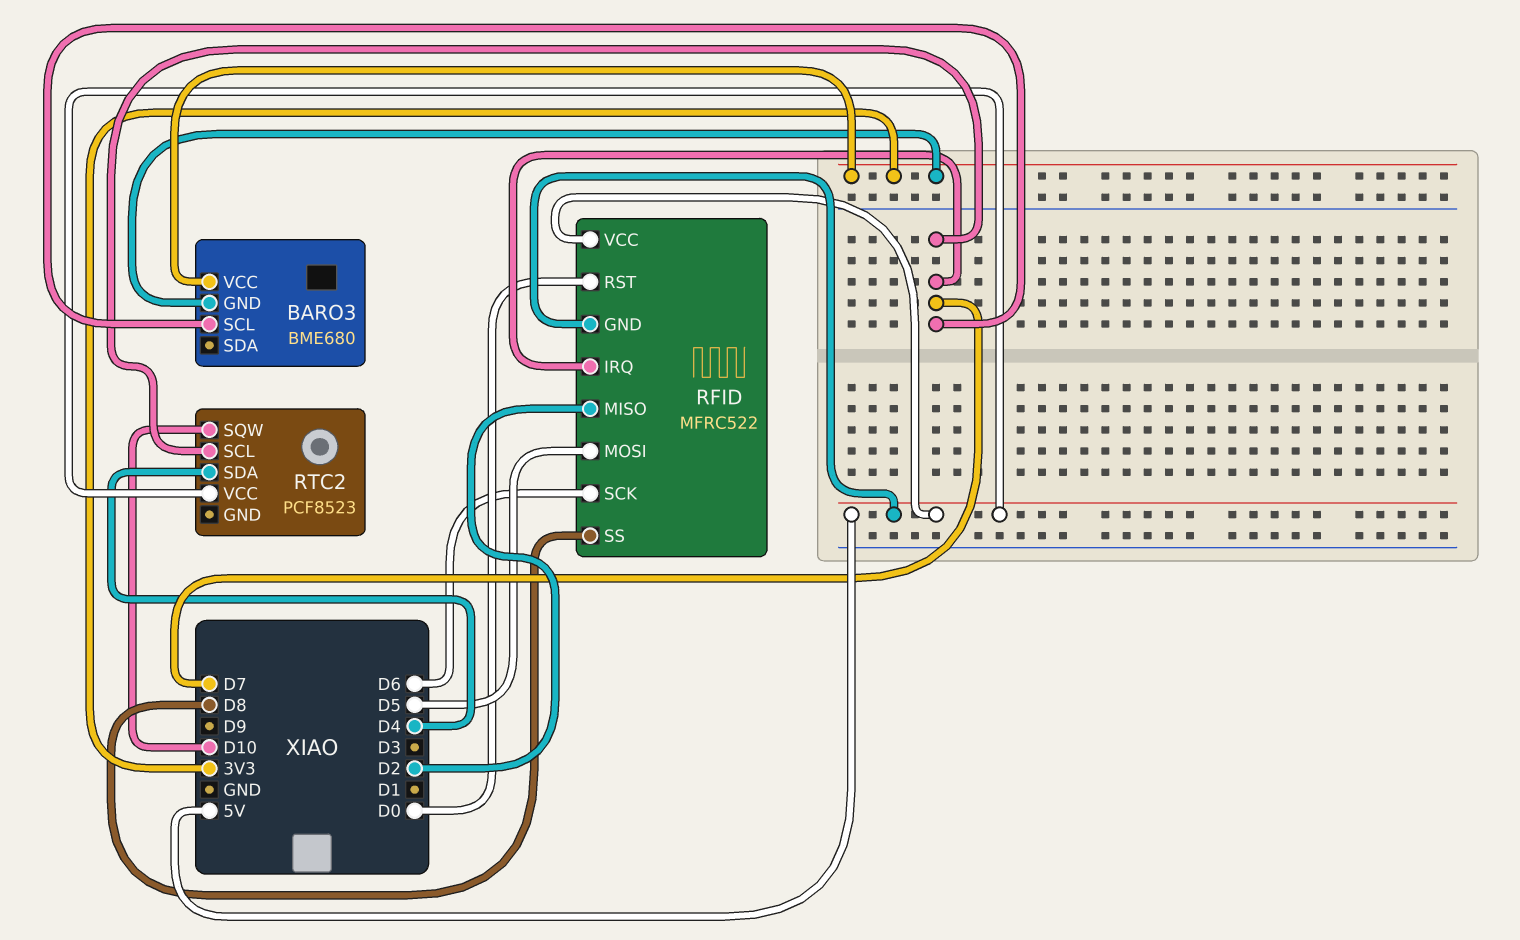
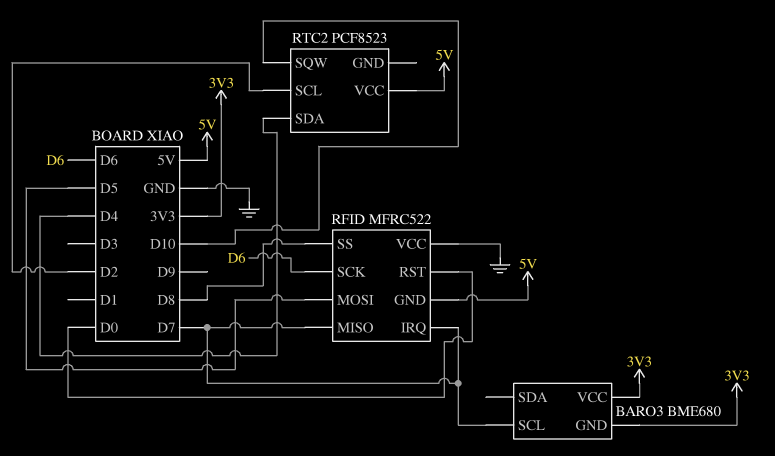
RFID pin MISO: D2 -> D7
RFID pin VCC: 5V -> GND
RTC2 pin SCL: D7 -> D2

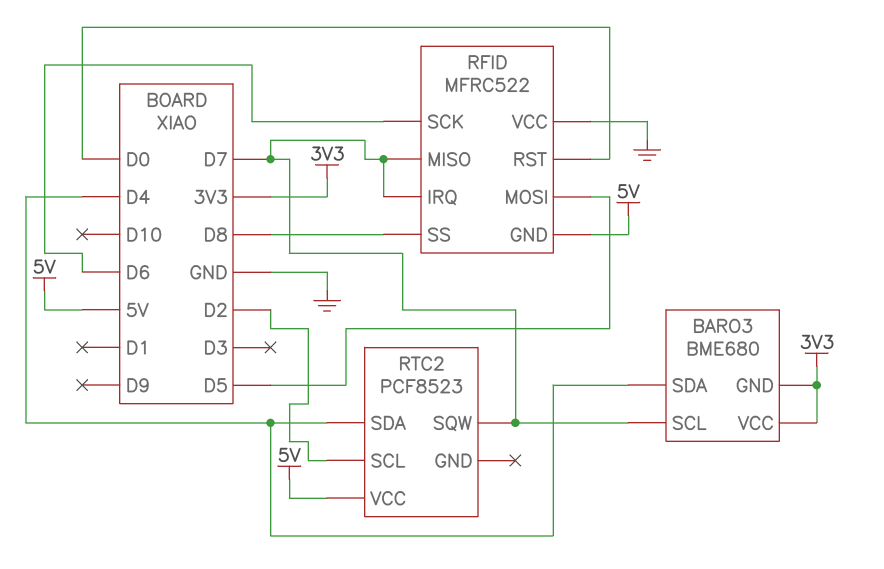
BARO3 pin SDA: none -> D4
RTC2 pin SQW: D10 -> D7

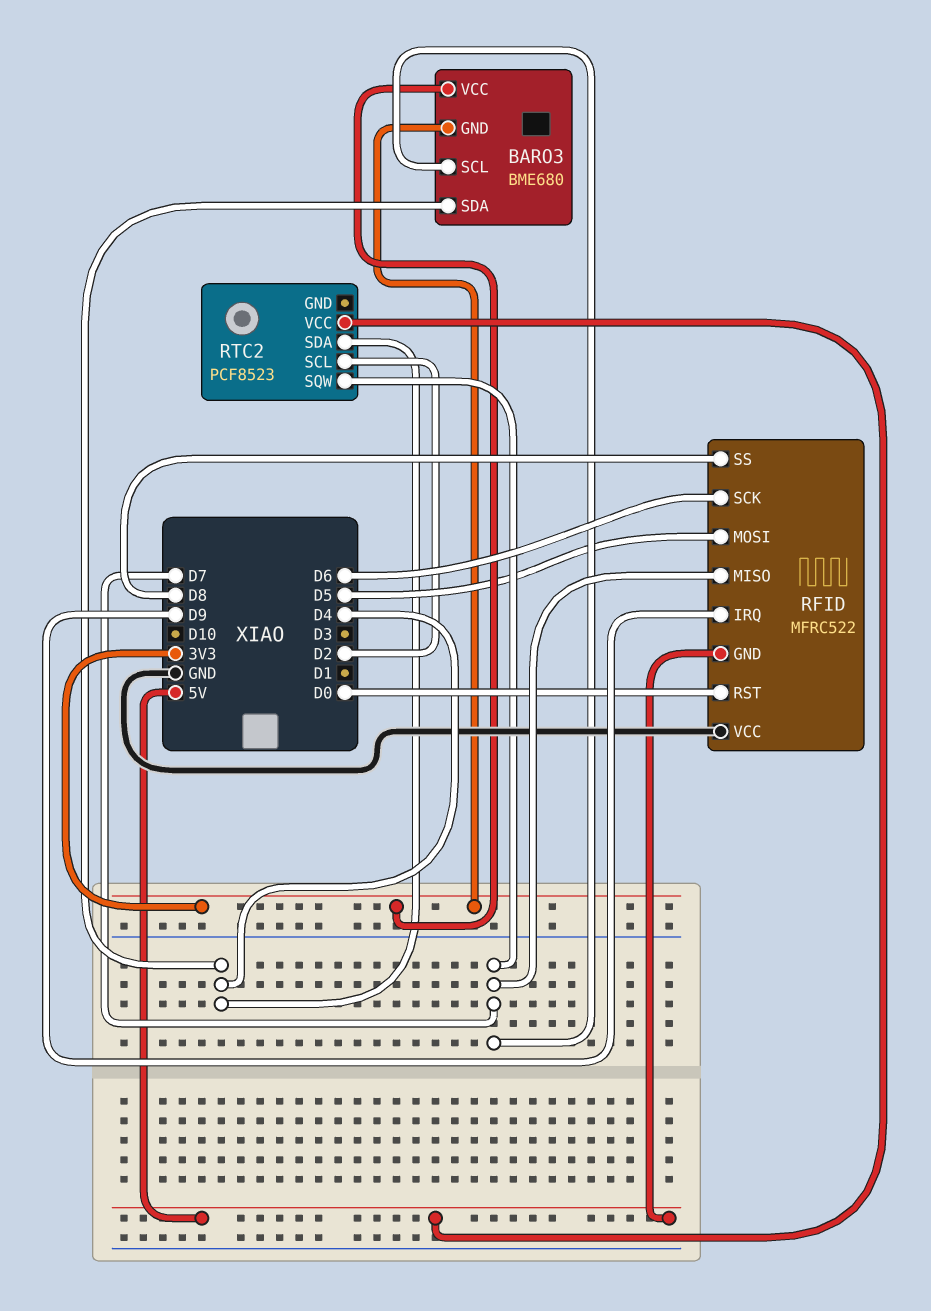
RFID pin IRQ: D7 -> D9

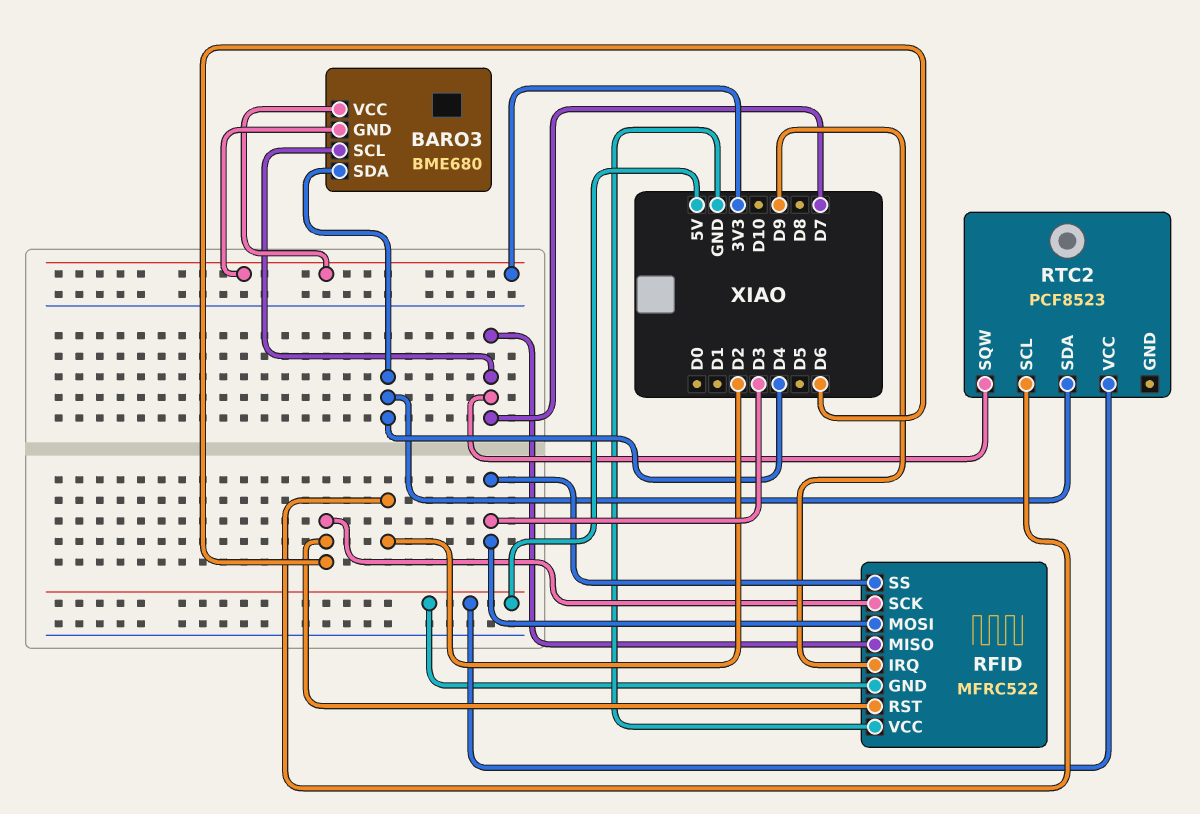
RFID pin MOSI: D5 -> D3
RFID pin RST: D0 -> D6
RFID pin SS: D8 -> D3

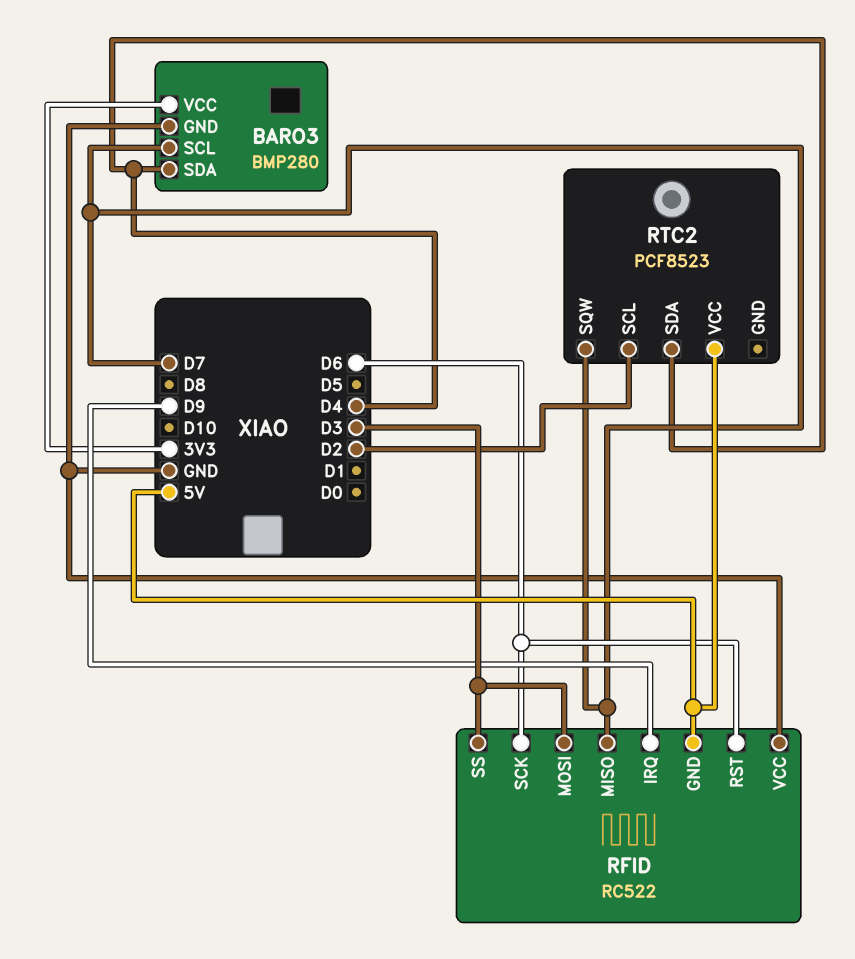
BARO3: BME680 -> BMP280
BARO3 pin GND: 3V3 -> GND
RFID: MFRC522 -> RC522

